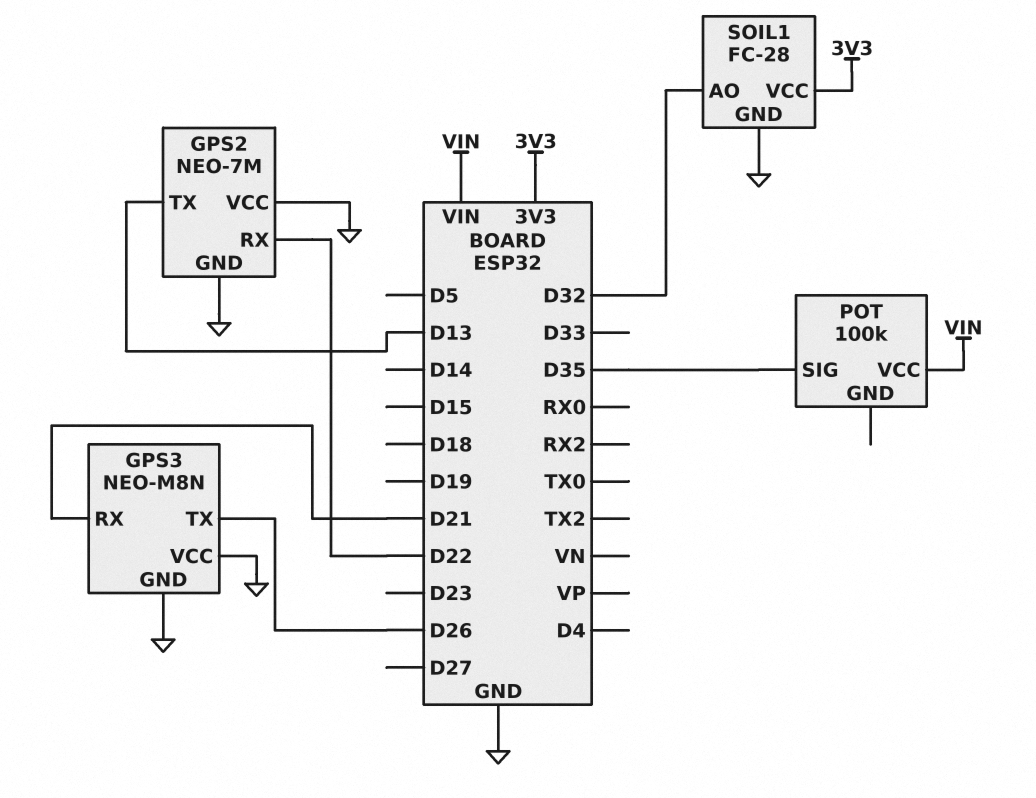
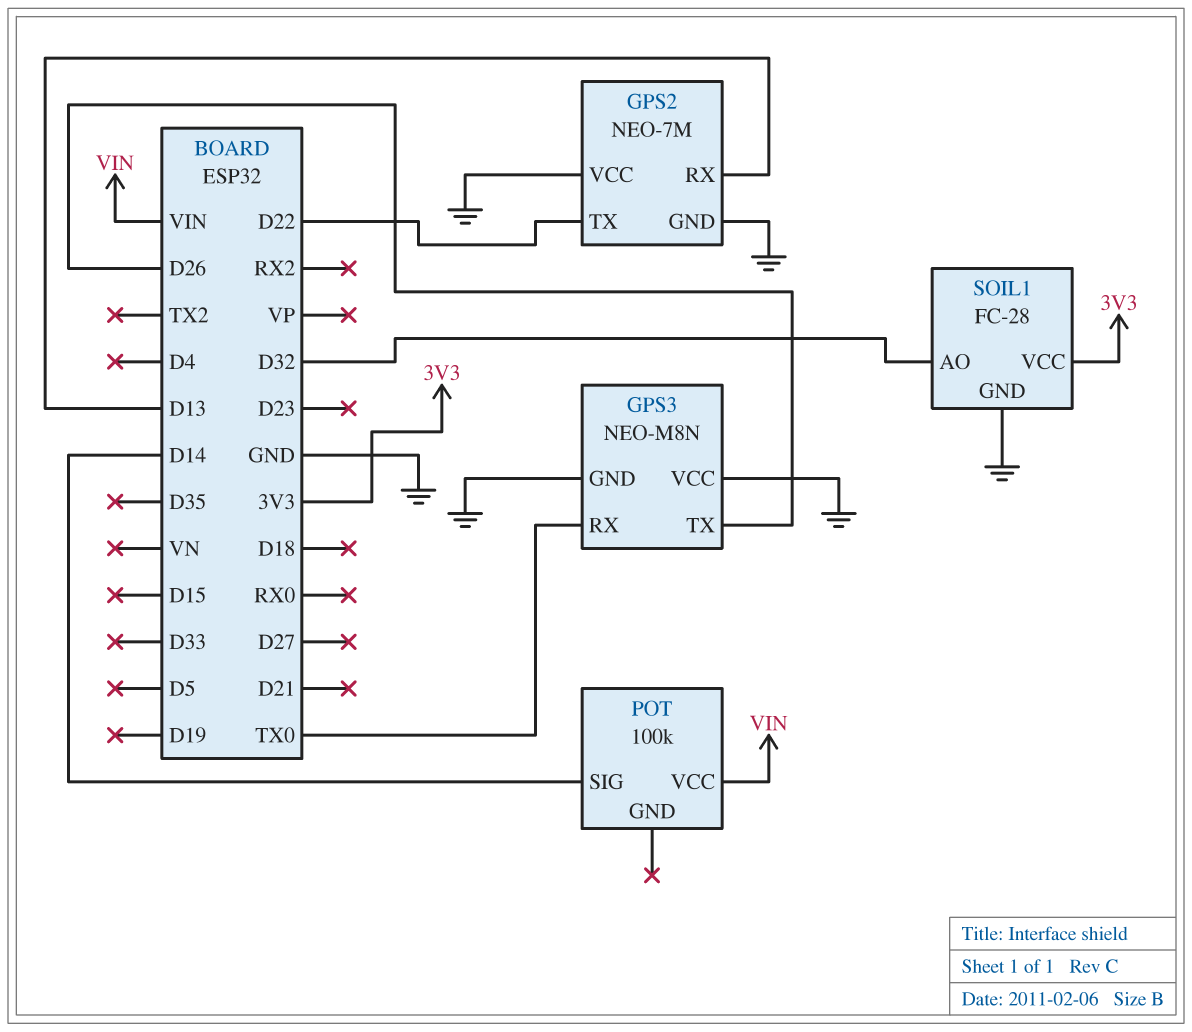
GPS2 pin RX: D22 -> D13
GPS2 pin TX: D13 -> D22
GPS3 pin RX: D21 -> TX0
POT pin SIG: D35 -> D14

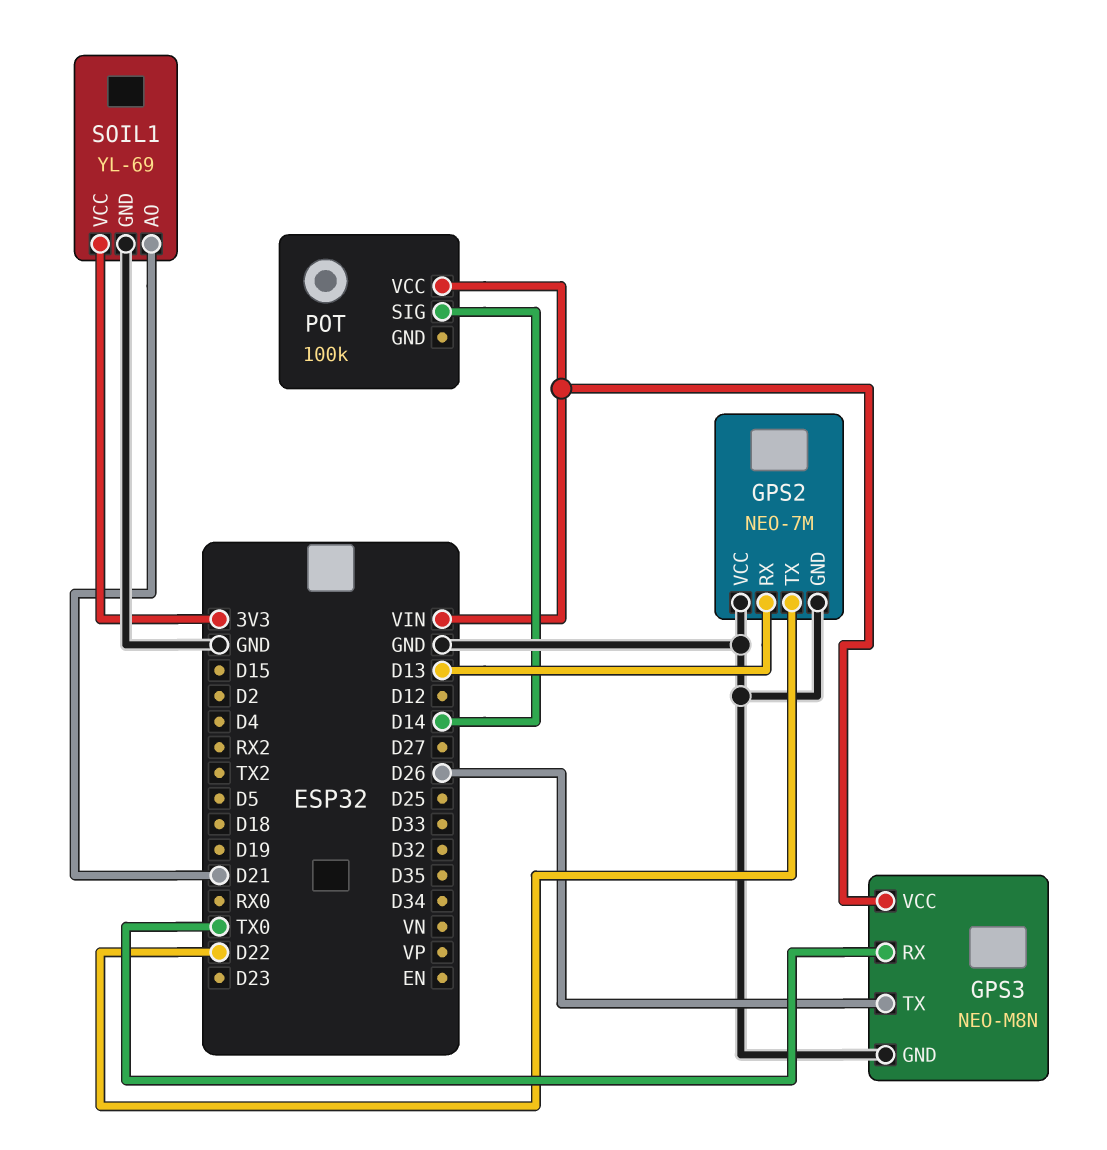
GPS3 pin VCC: GND -> VIN
SOIL1: FC-28 -> YL-69
SOIL1 pin AO: D32 -> D21

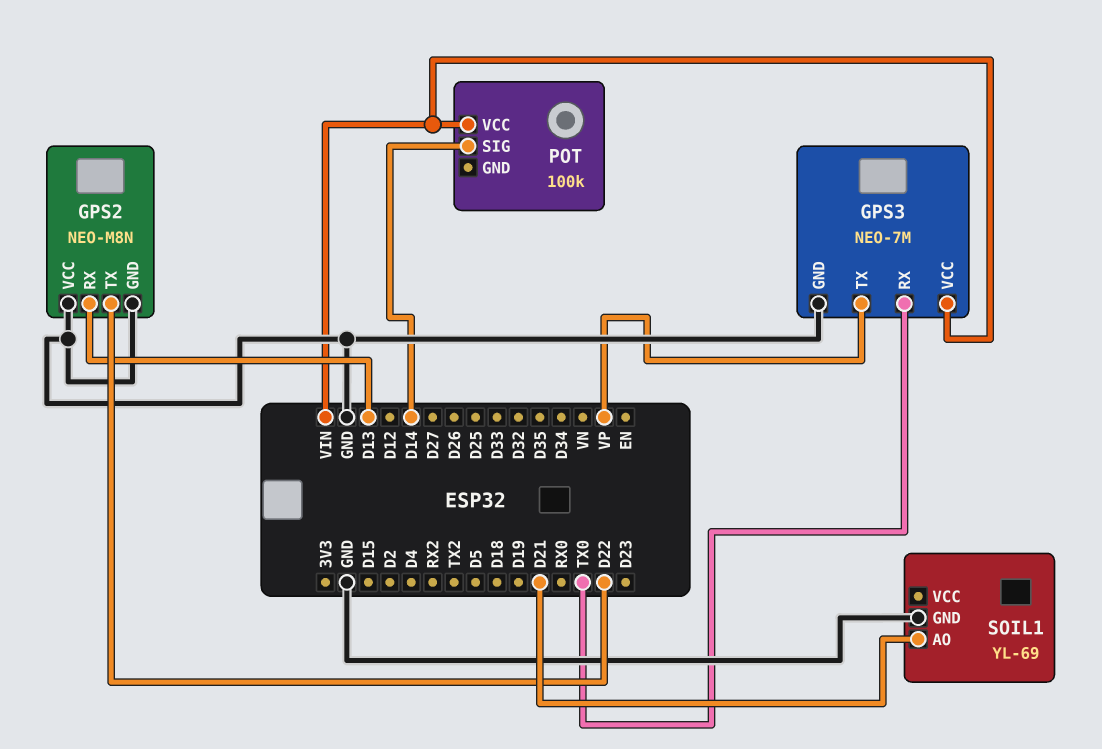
GPS2: NEO-7M -> NEO-M8N
GPS3: NEO-M8N -> NEO-7M
GPS3 pin TX: D26 -> VP
SOIL1 pin VCC: 3V3 -> none

